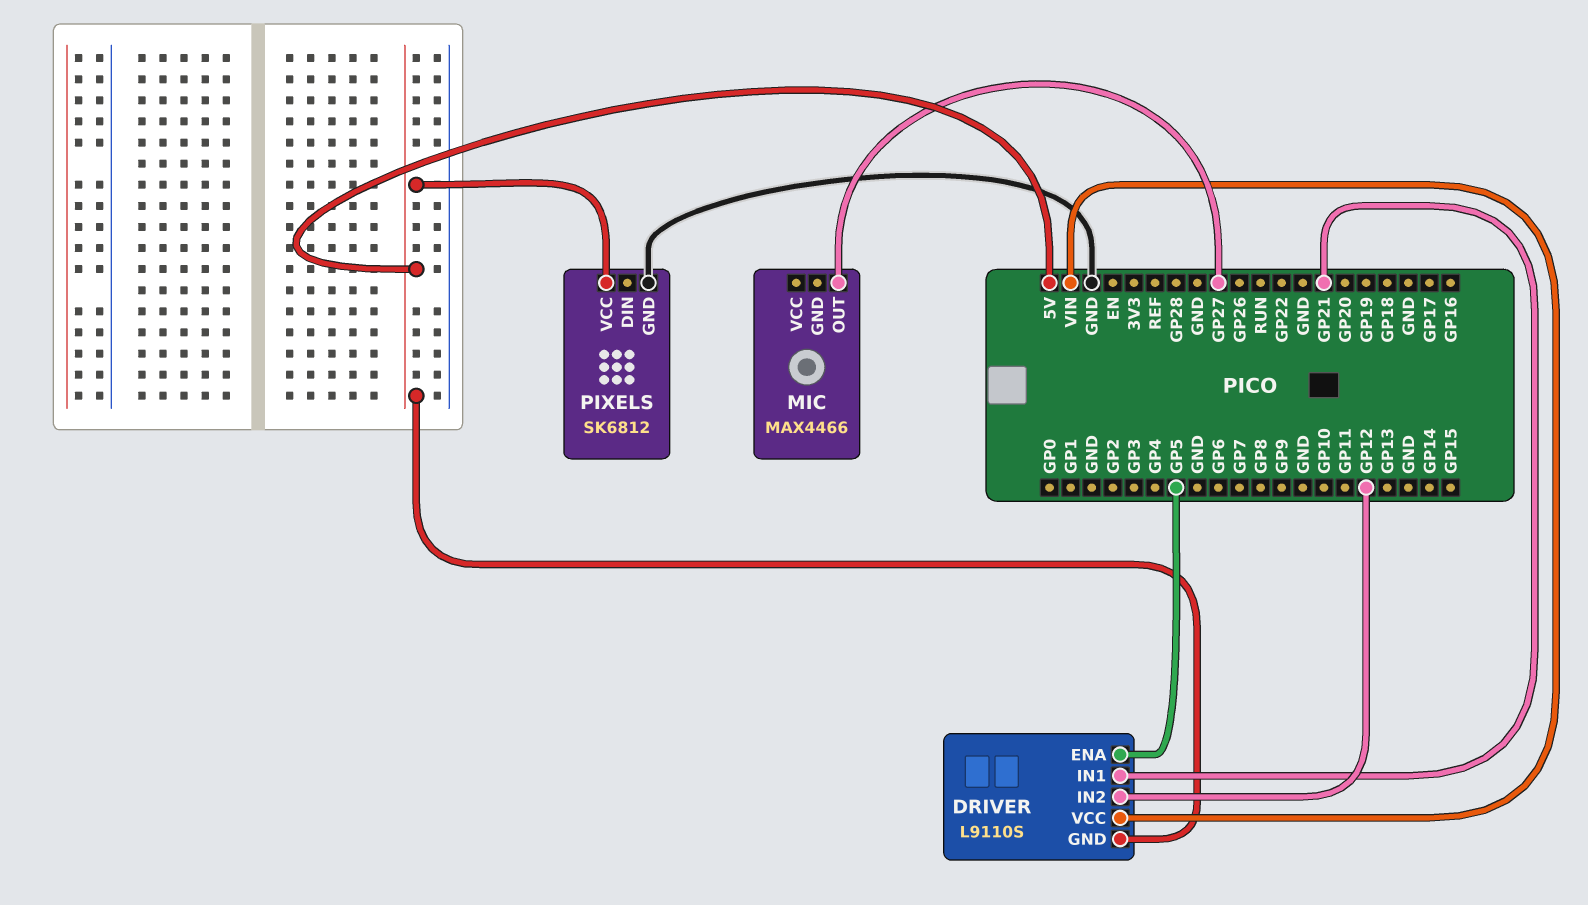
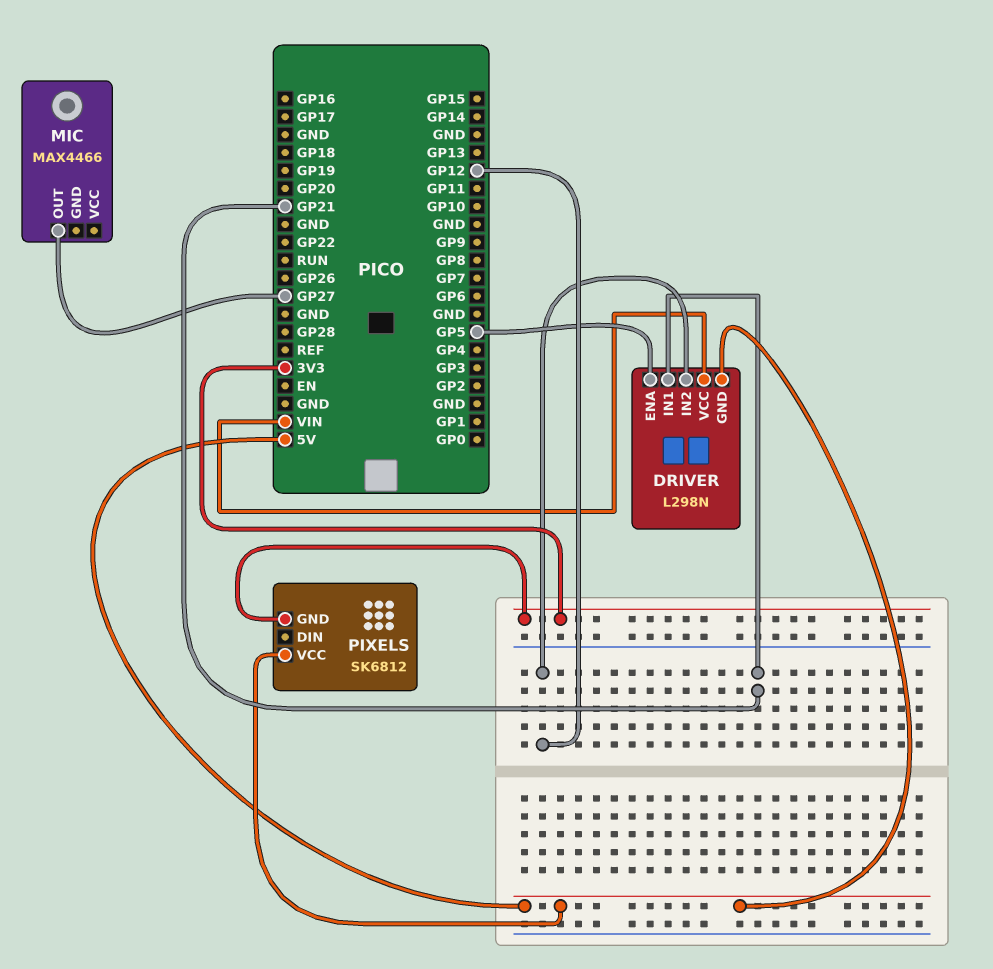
DRIVER: L9110S -> L298N
PIXELS pin GND: GND -> 3V3

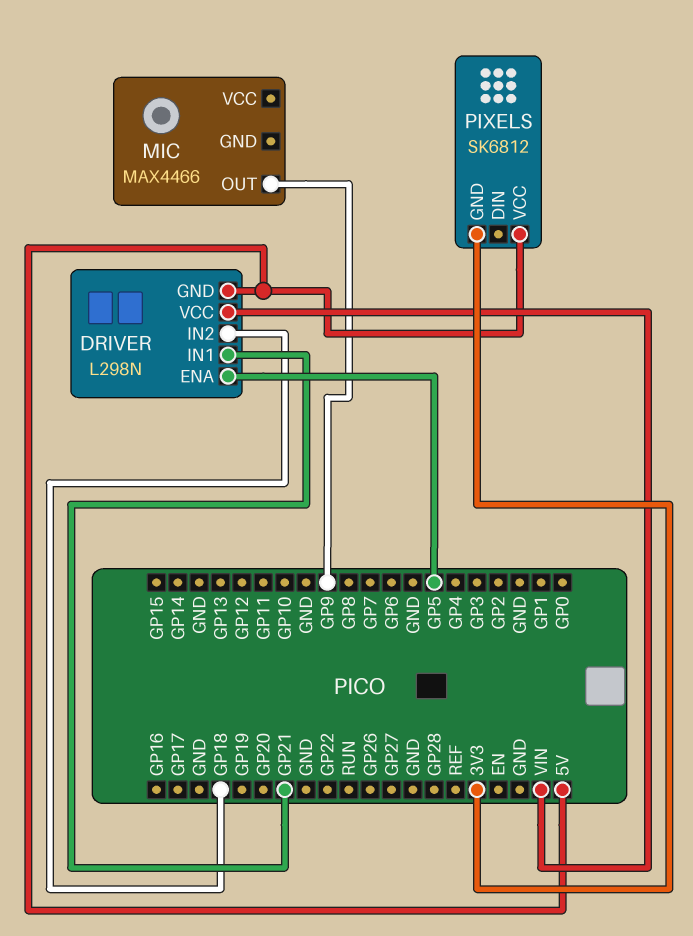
DRIVER pin IN2: GP12 -> GP18
MIC pin OUT: GP27 -> GP9

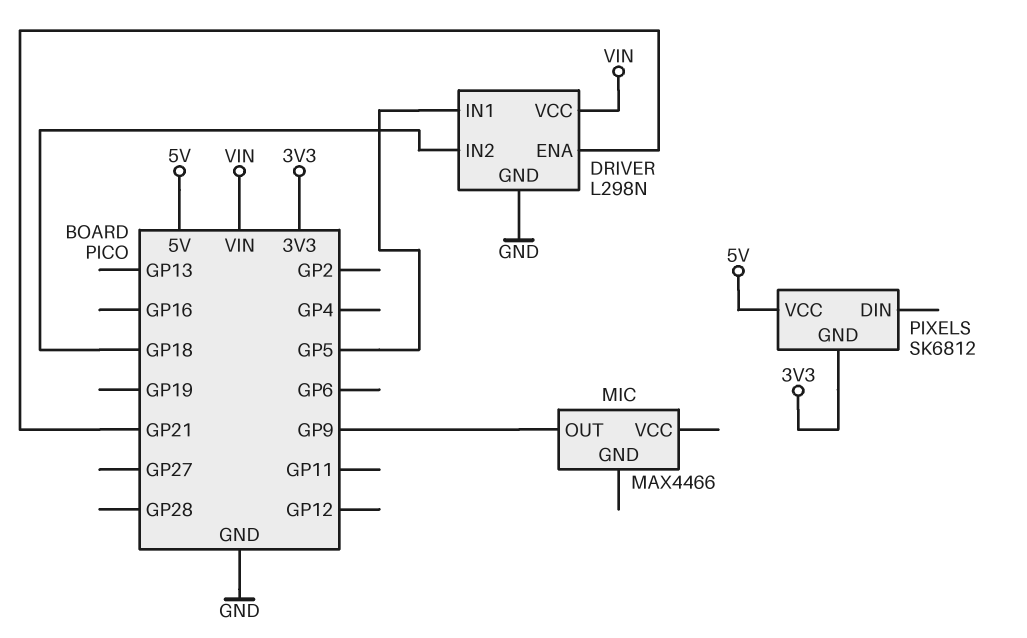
DRIVER pin ENA: GP5 -> GP21
DRIVER pin GND: 5V -> GND
DRIVER pin IN1: GP21 -> GP5

